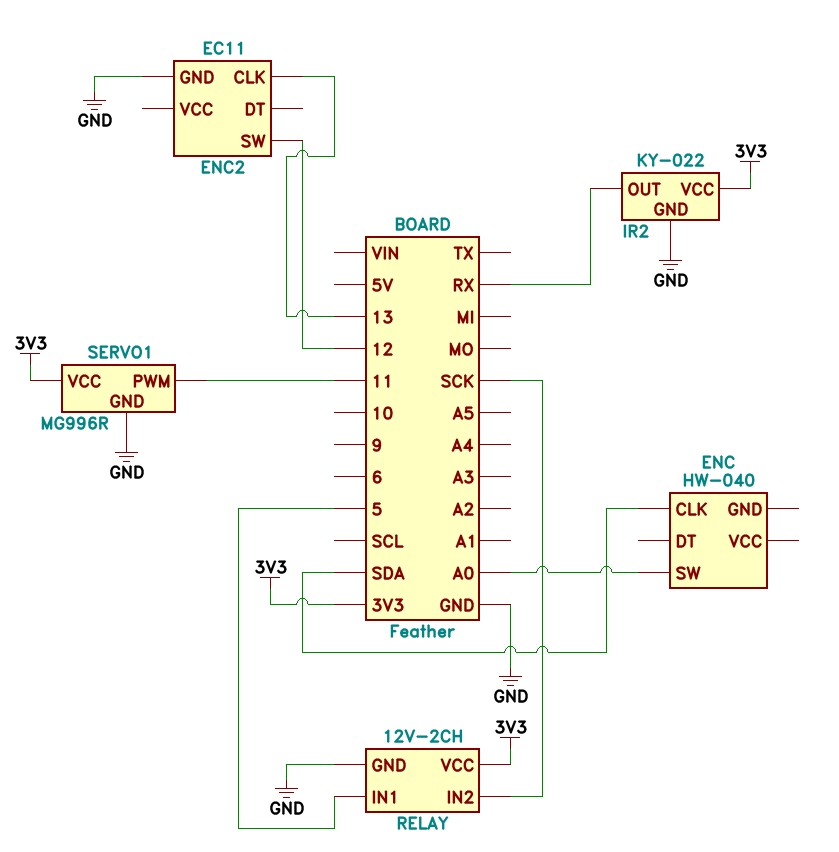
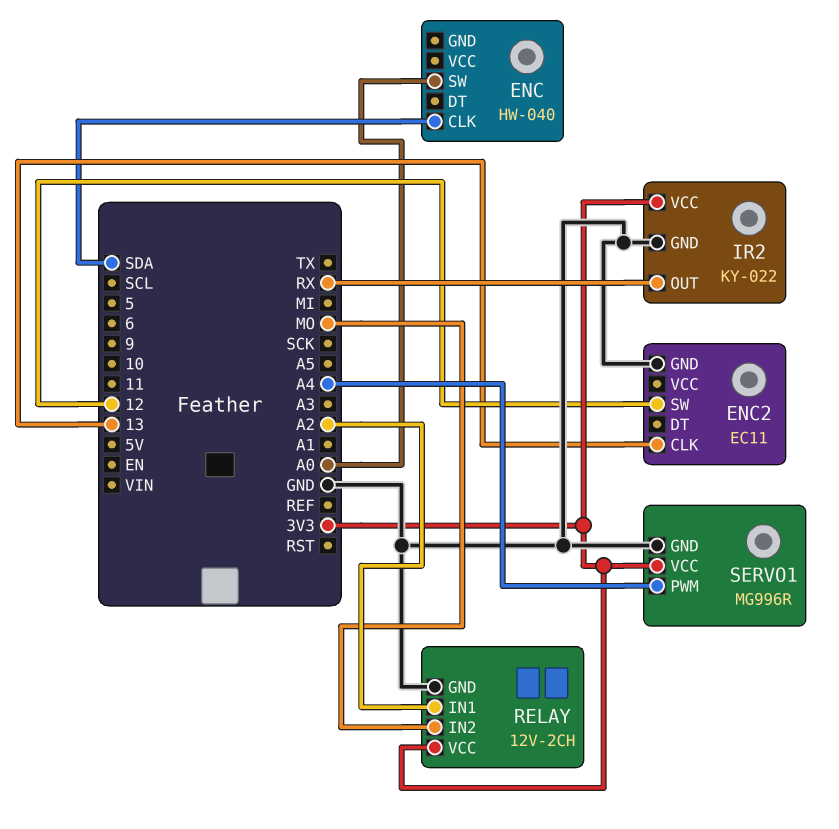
RELAY pin IN1: 5 -> A2
RELAY pin IN2: SCK -> MO
SERVO1 pin PWM: 11 -> A4

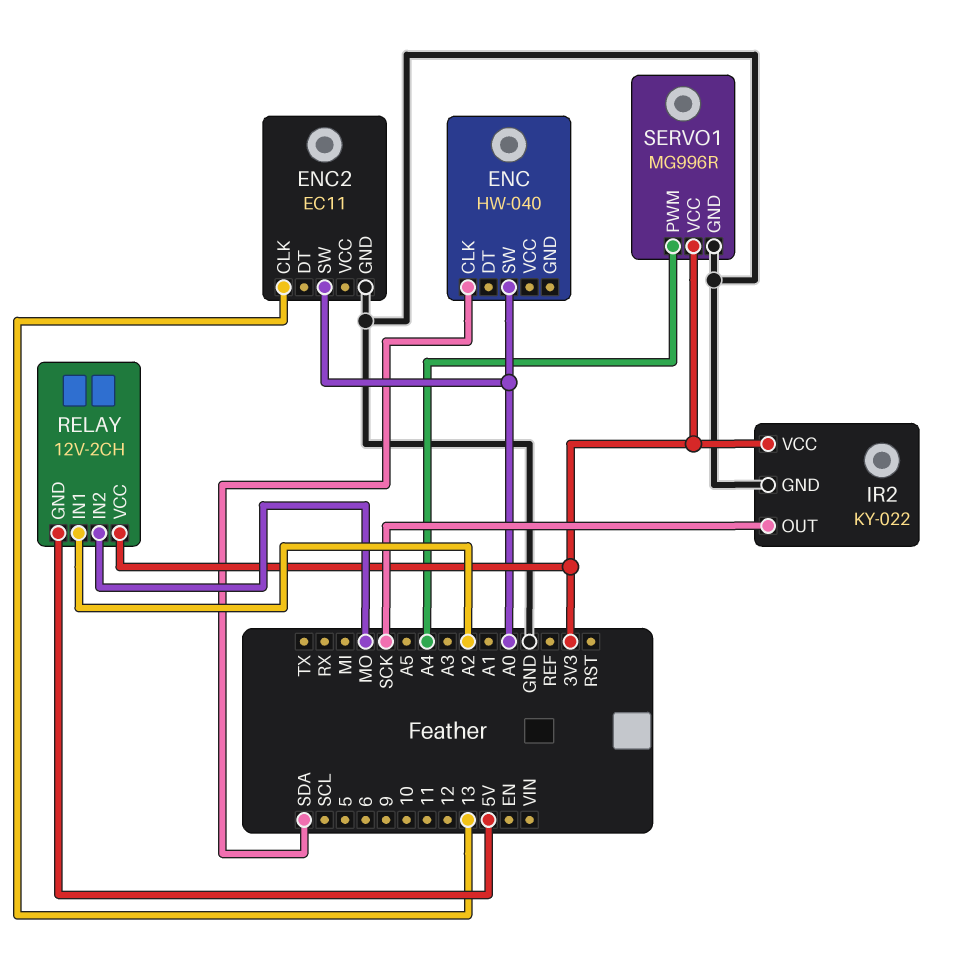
ENC2 pin SW: 12 -> A0
IR2 pin OUT: RX -> SCK
RELAY pin GND: GND -> 5V

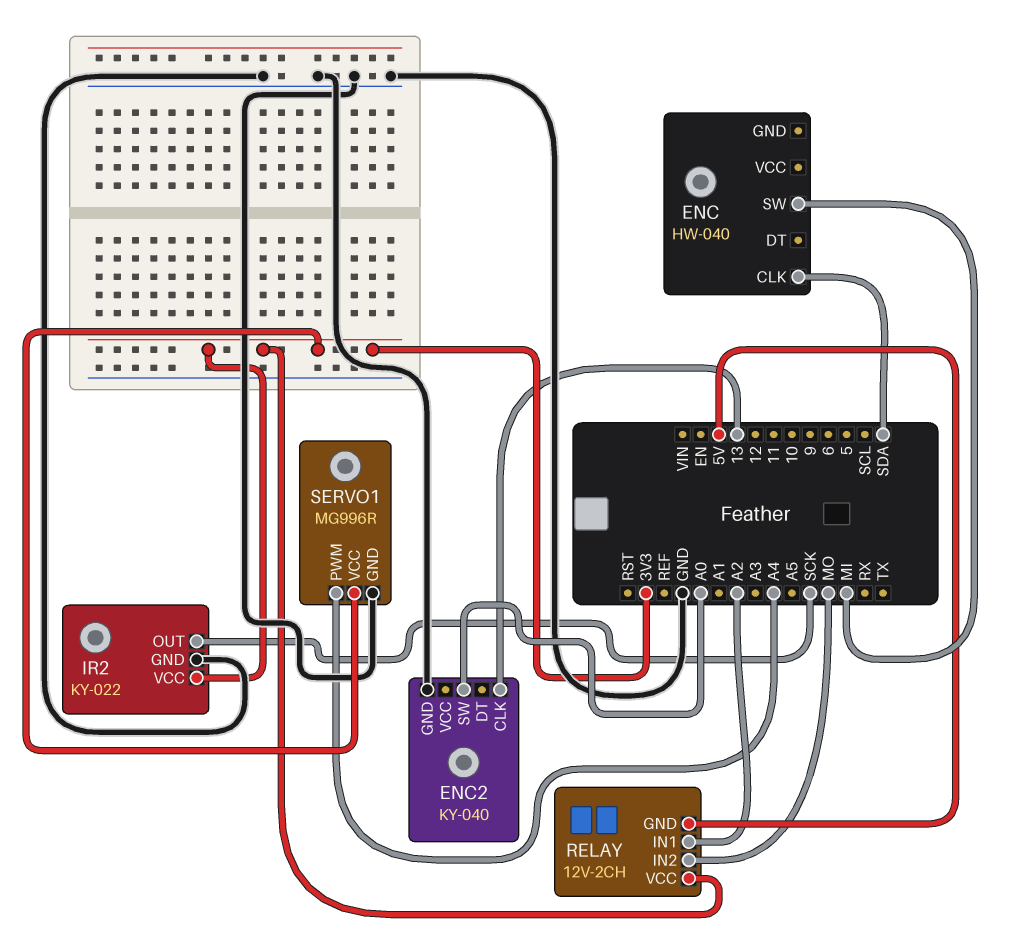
ENC pin SW: A0 -> MI
ENC2: EC11 -> KY-040

